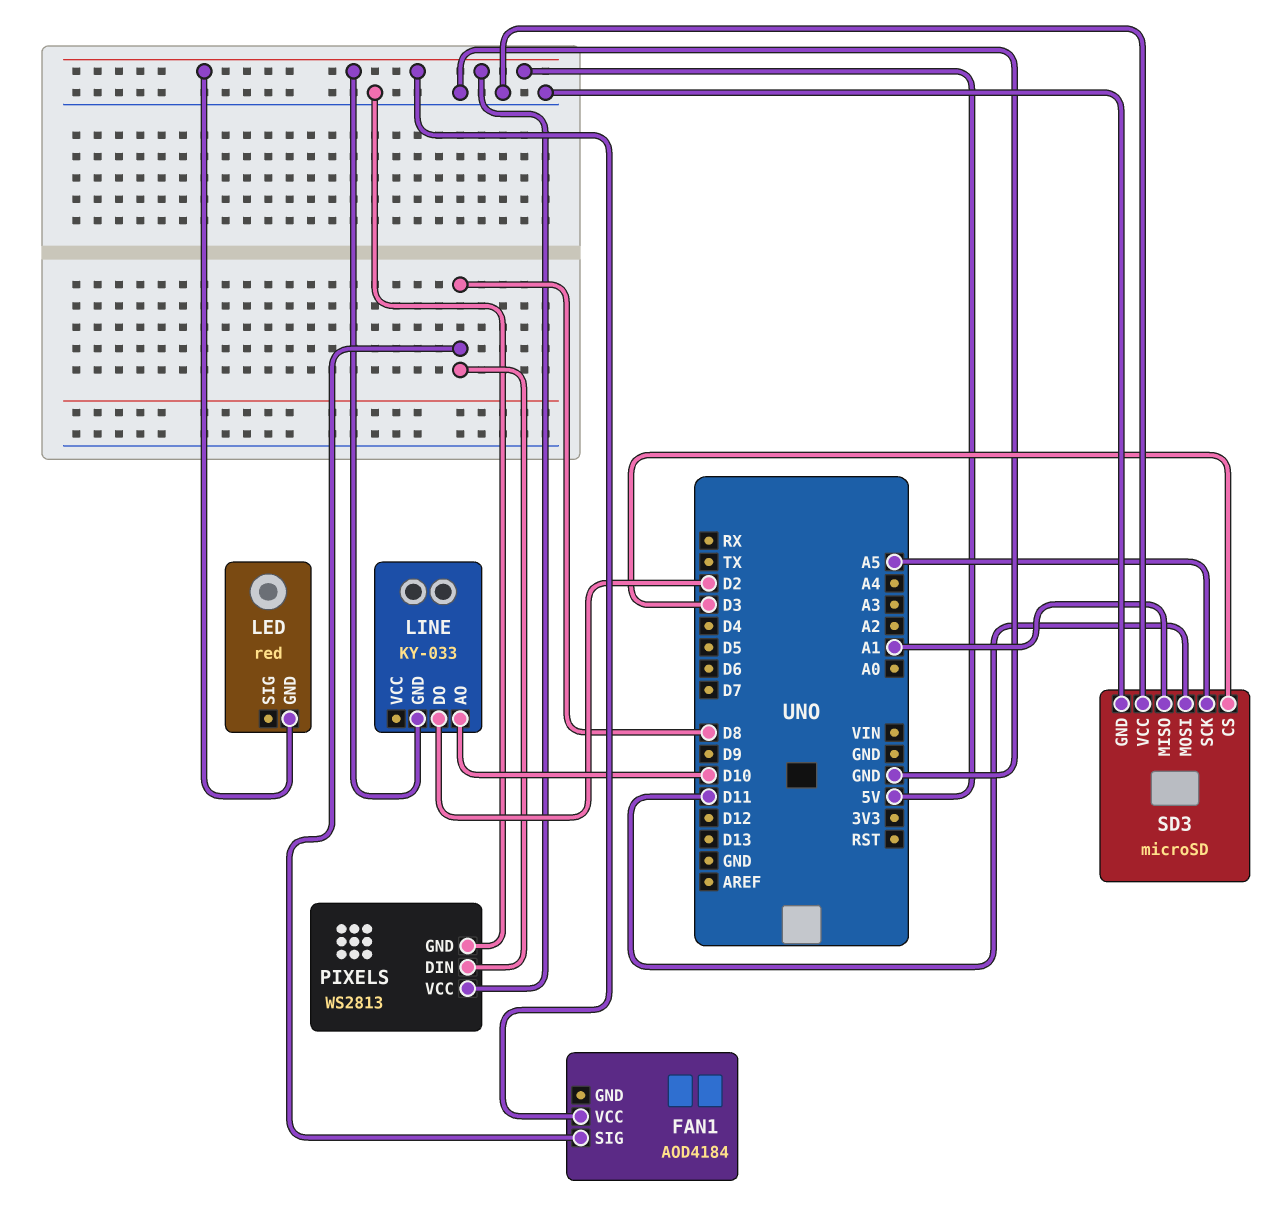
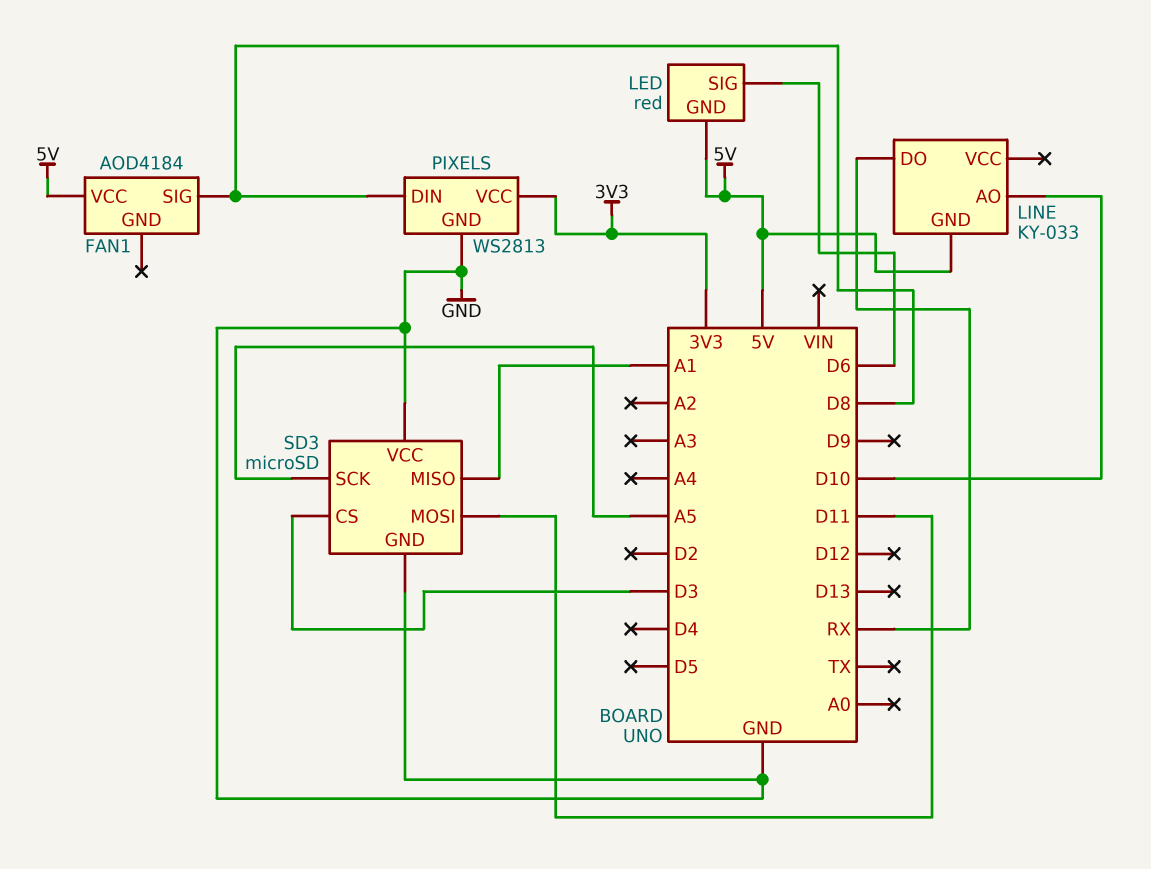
LED pin SIG: none -> D6
LINE pin DO: D2 -> RX
PIXELS pin VCC: 5V -> 3V3

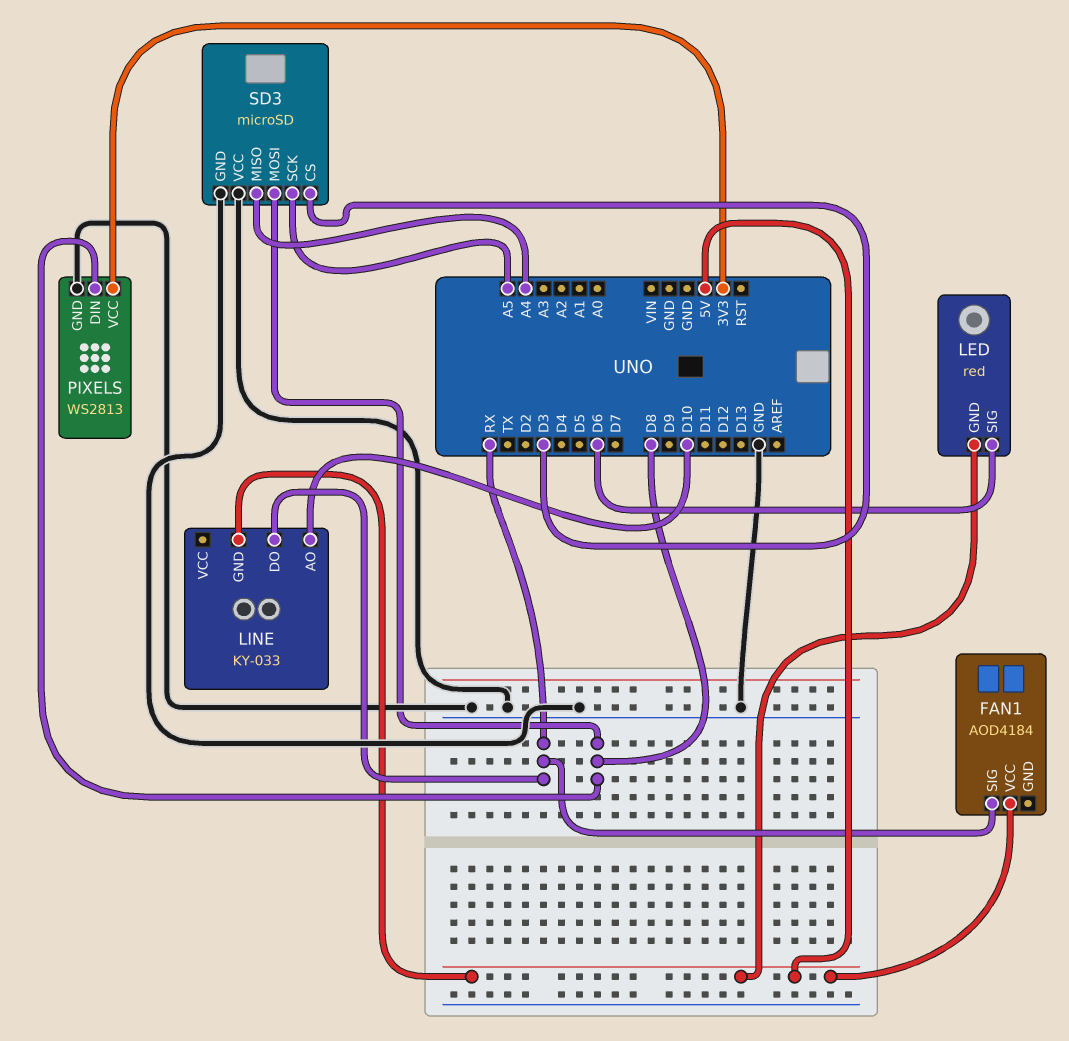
FAN1 pin SIG: D8 -> RX
SD3 pin MISO: A1 -> A4
SD3 pin MOSI: D11 -> D8

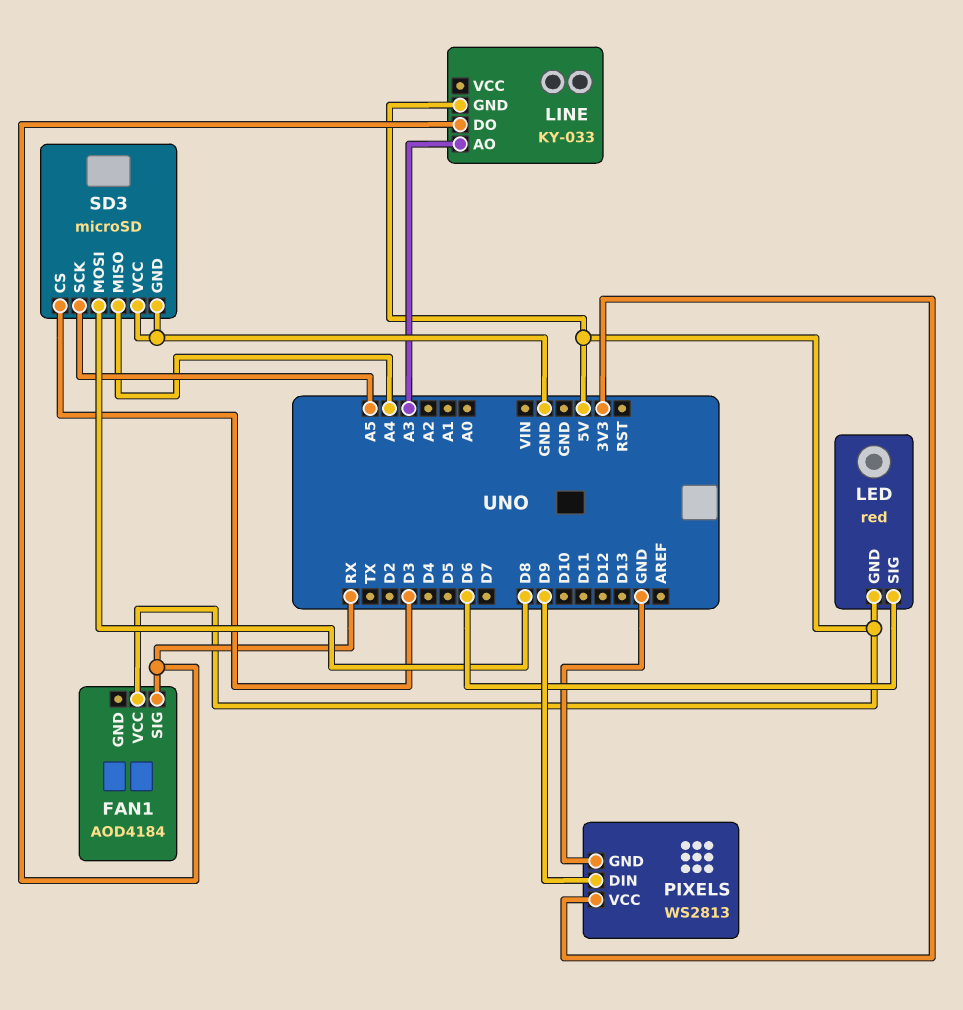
LINE pin AO: D10 -> A3
PIXELS pin DIN: D8 -> D9

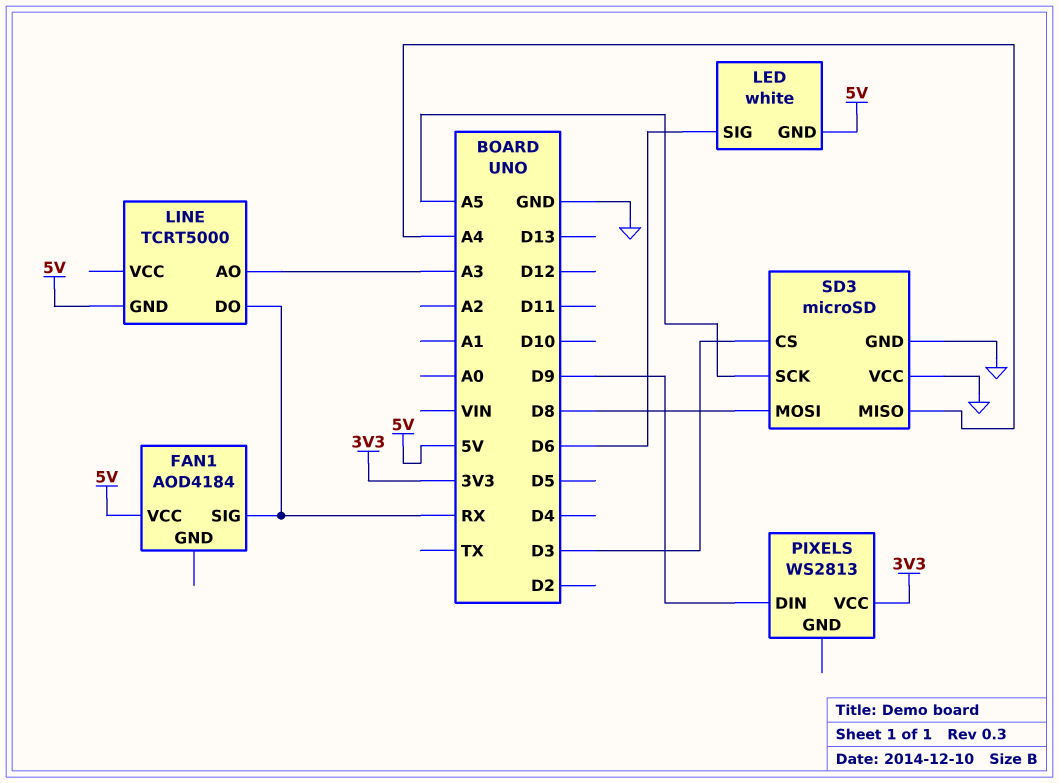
LED: red -> white
LINE: KY-033 -> TCRT5000
PIXELS pin GND: GND -> none

